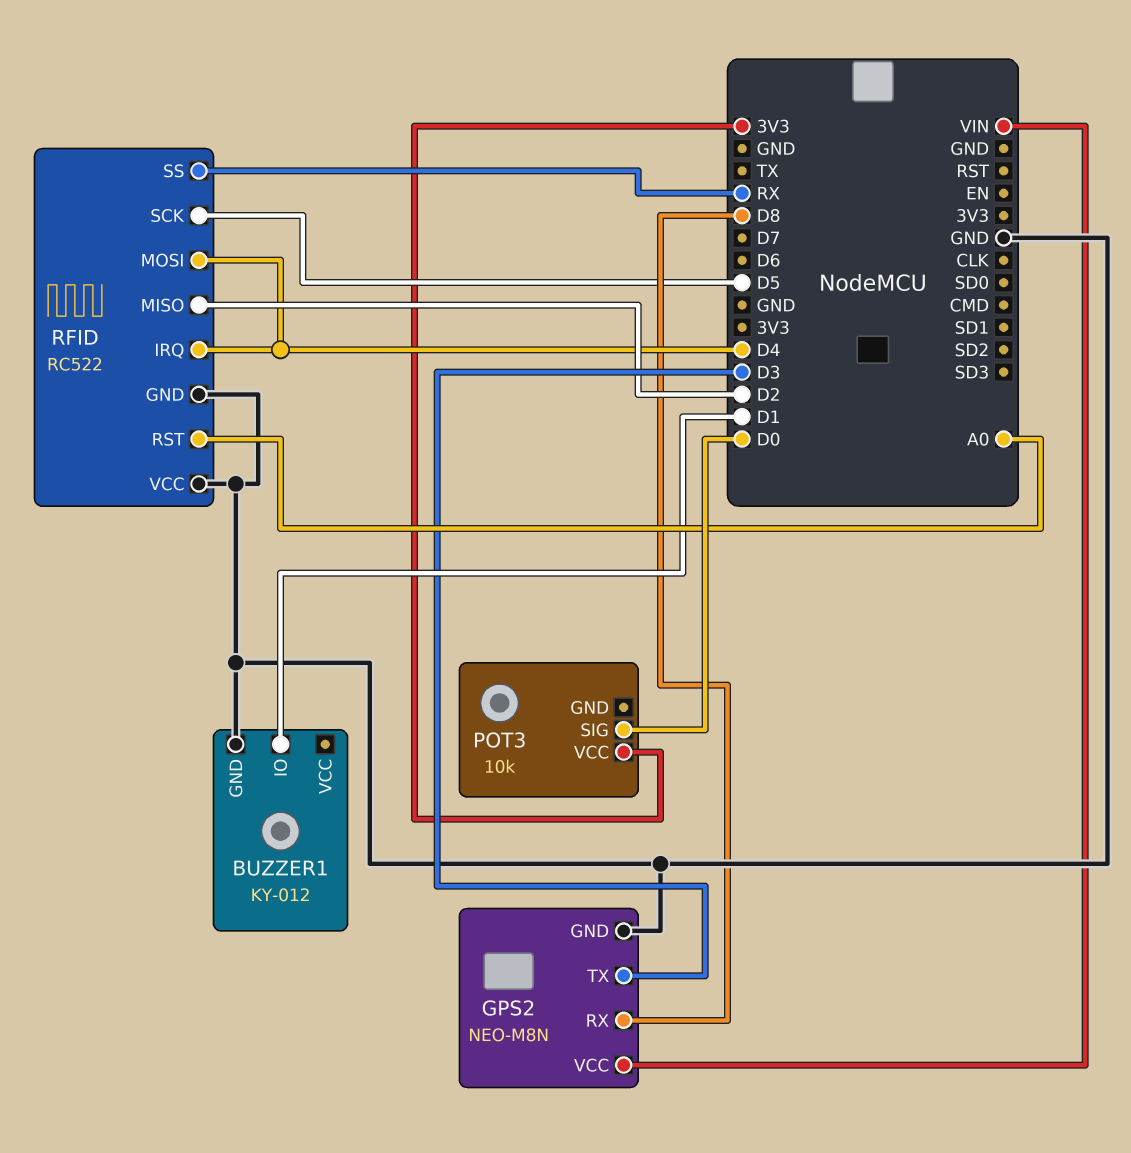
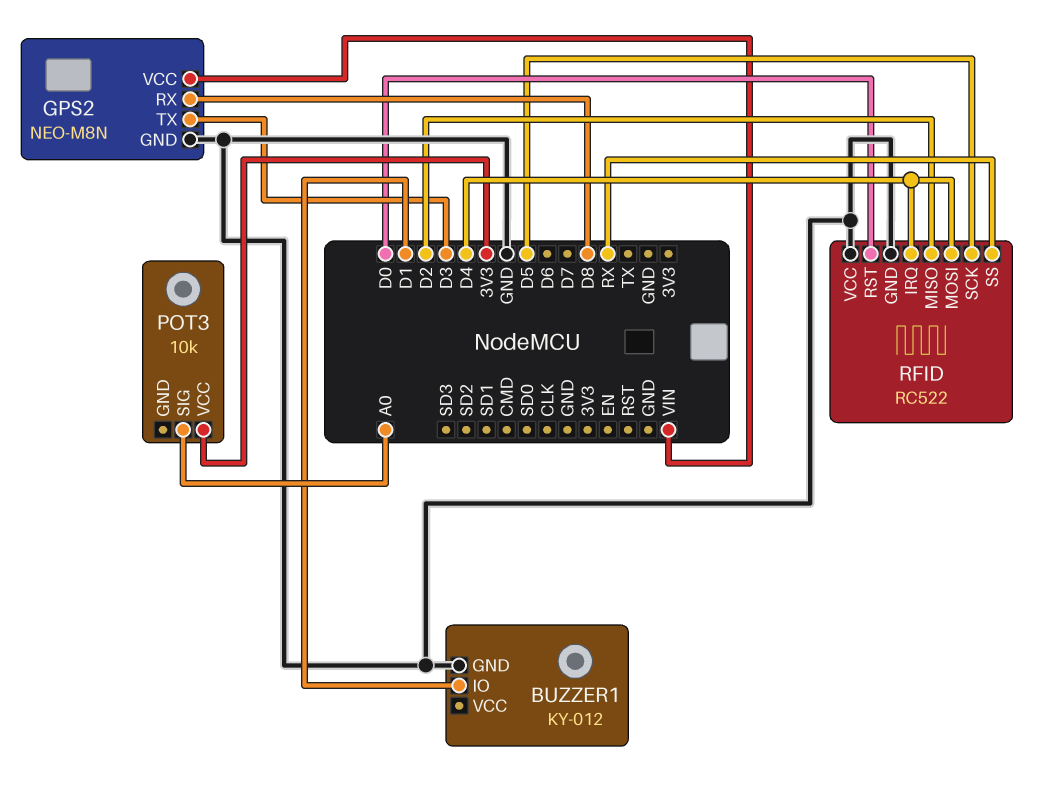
POT3 pin SIG: D0 -> A0
RFID pin RST: A0 -> D0

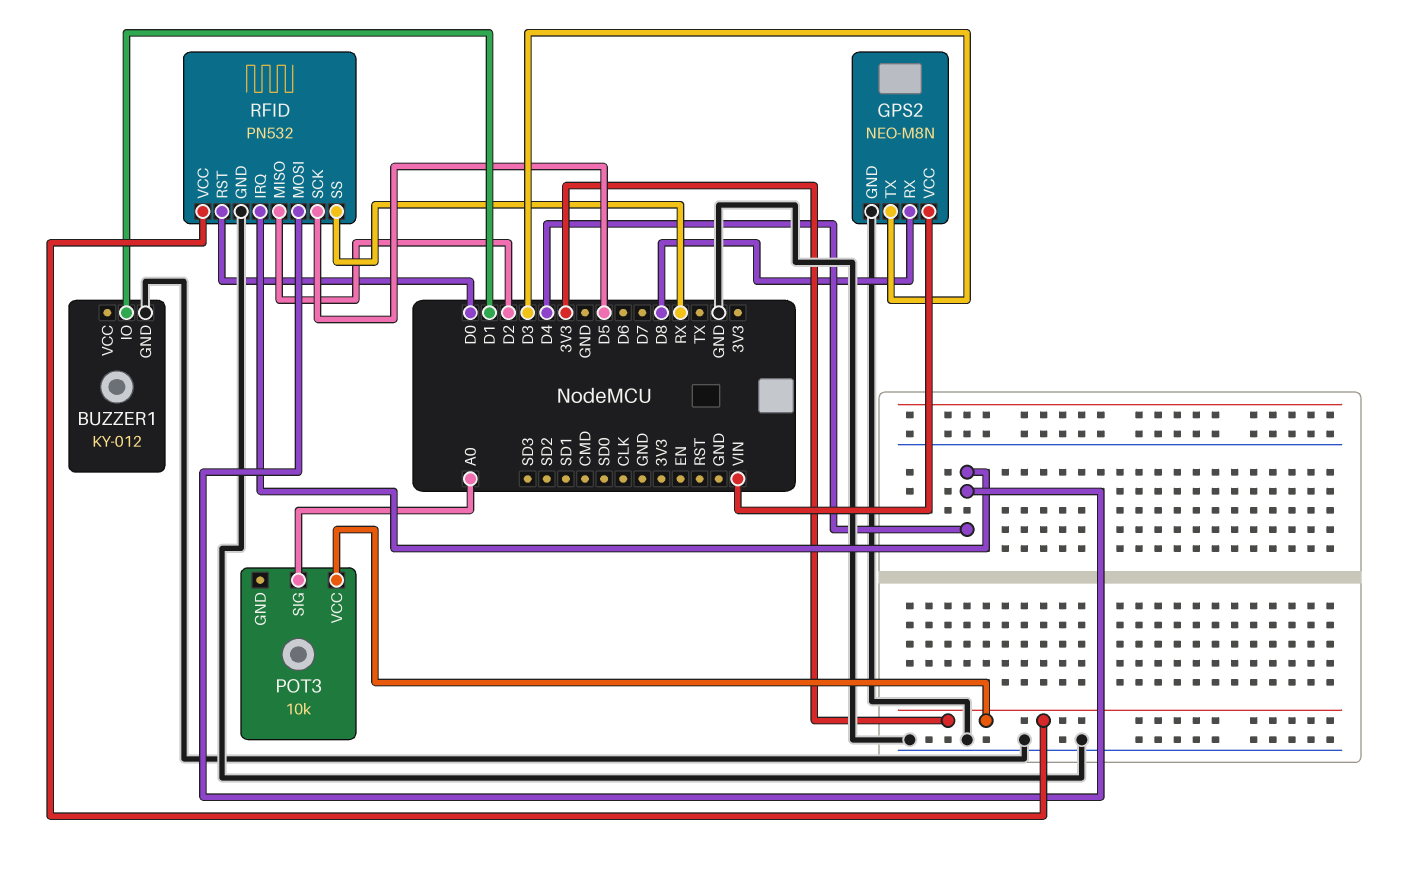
RFID: RC522 -> PN532
RFID pin VCC: GND -> 3V3

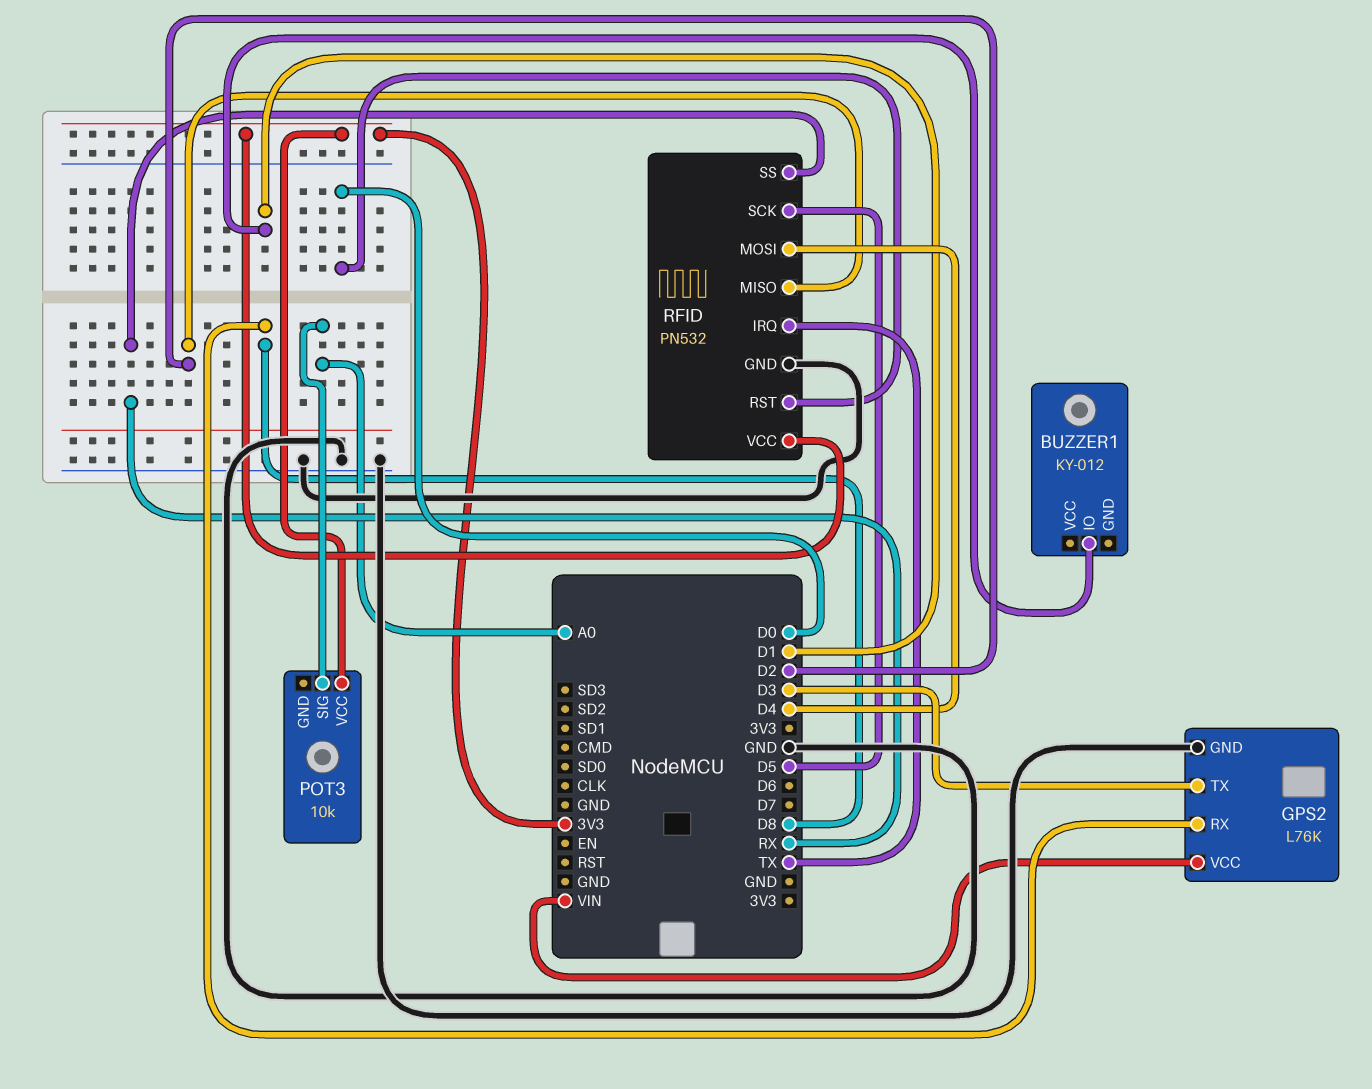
BUZZER1 pin GND: GND -> none
GPS2: NEO-M8N -> L76K
RFID pin IRQ: D4 -> TX

